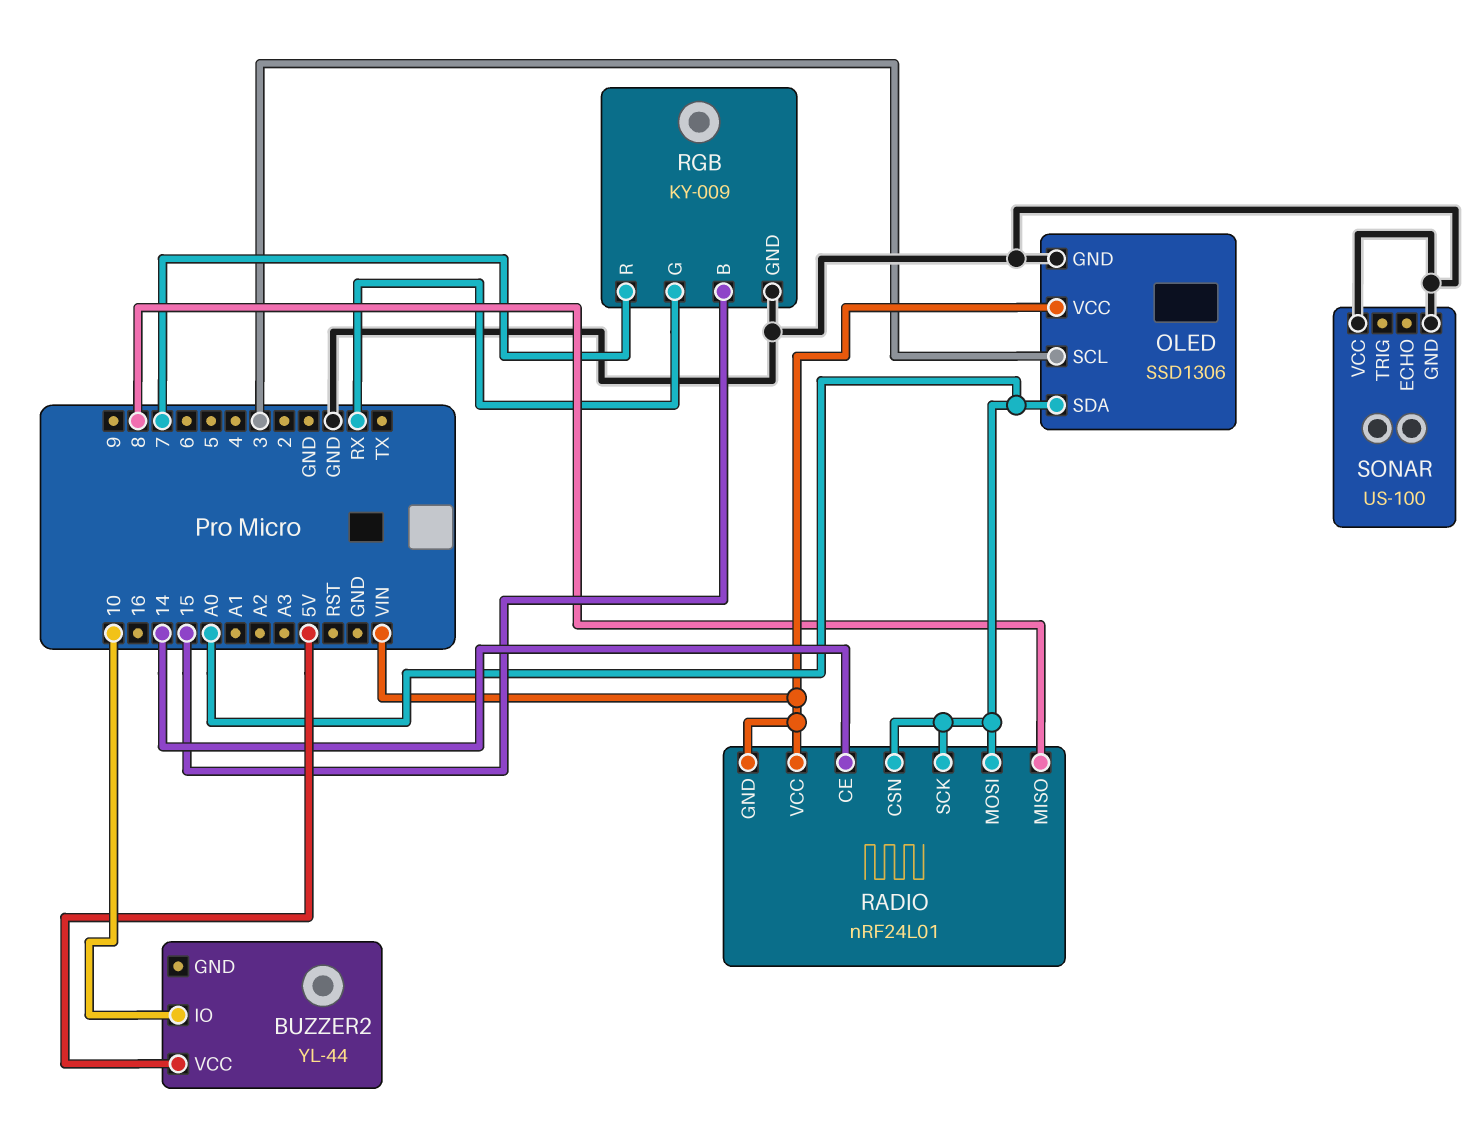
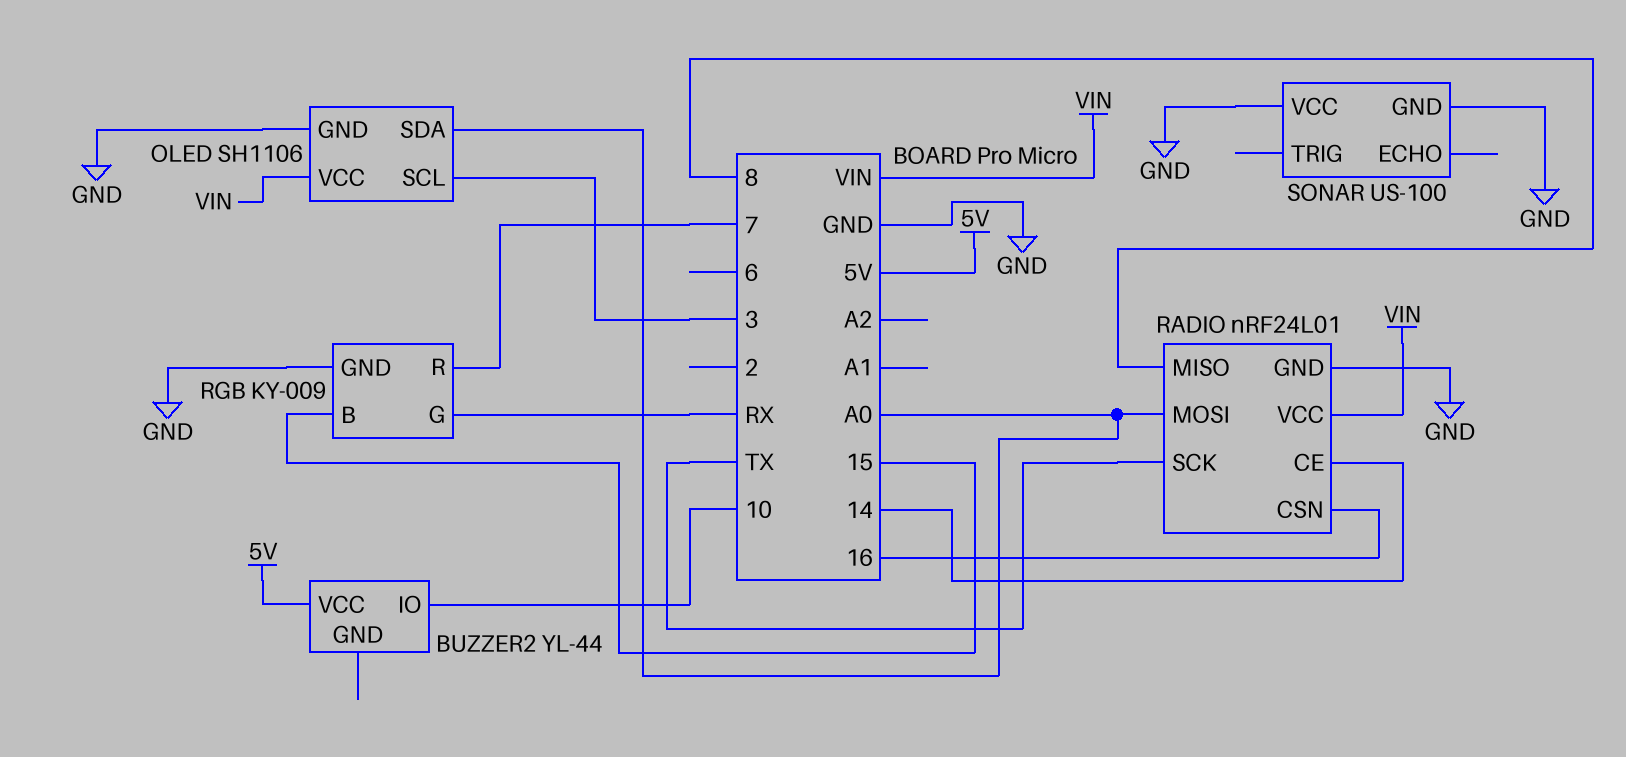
OLED: SSD1306 -> SH1106
RADIO pin CSN: A0 -> 16
RADIO pin GND: VIN -> GND
RADIO pin SCK: A0 -> TX

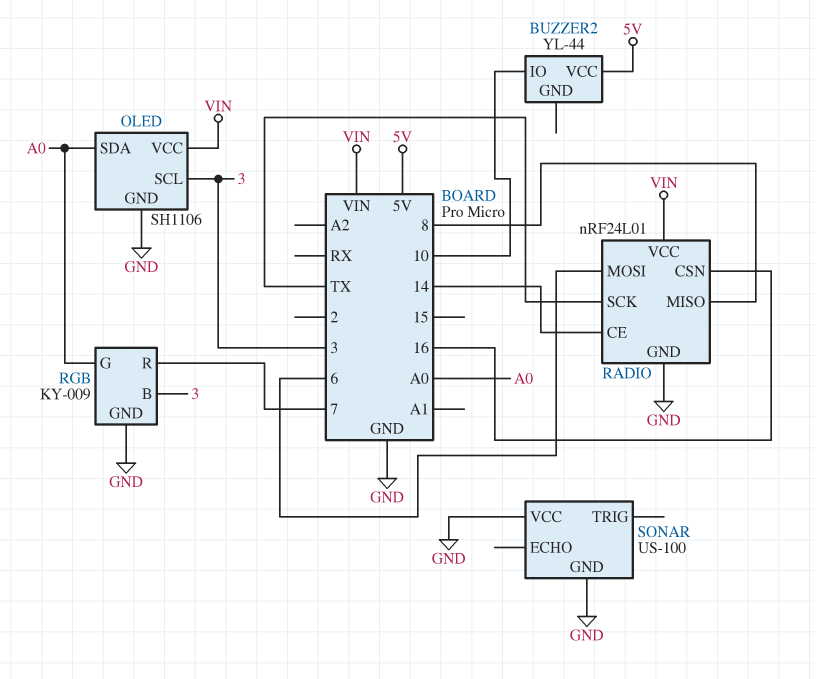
RADIO pin MOSI: A0 -> 6
RGB pin B: 15 -> 3
RGB pin G: RX -> A0

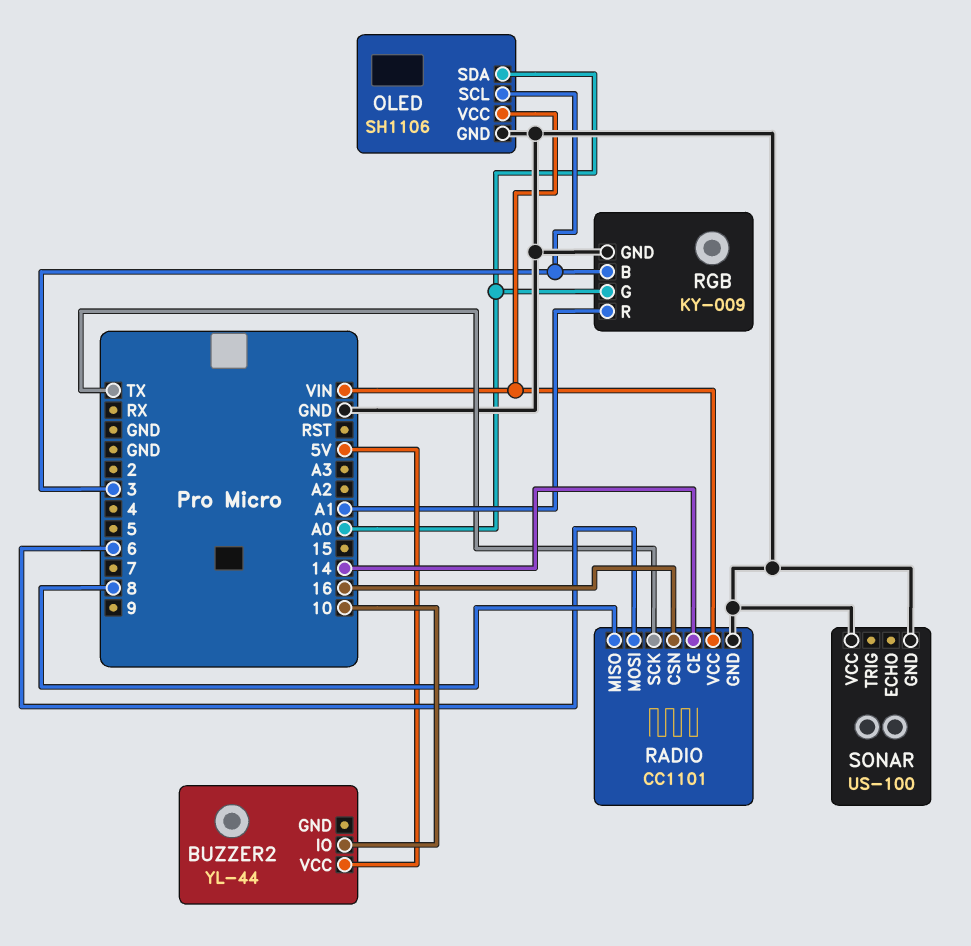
RADIO: nRF24L01 -> CC1101
RGB pin R: 7 -> A1

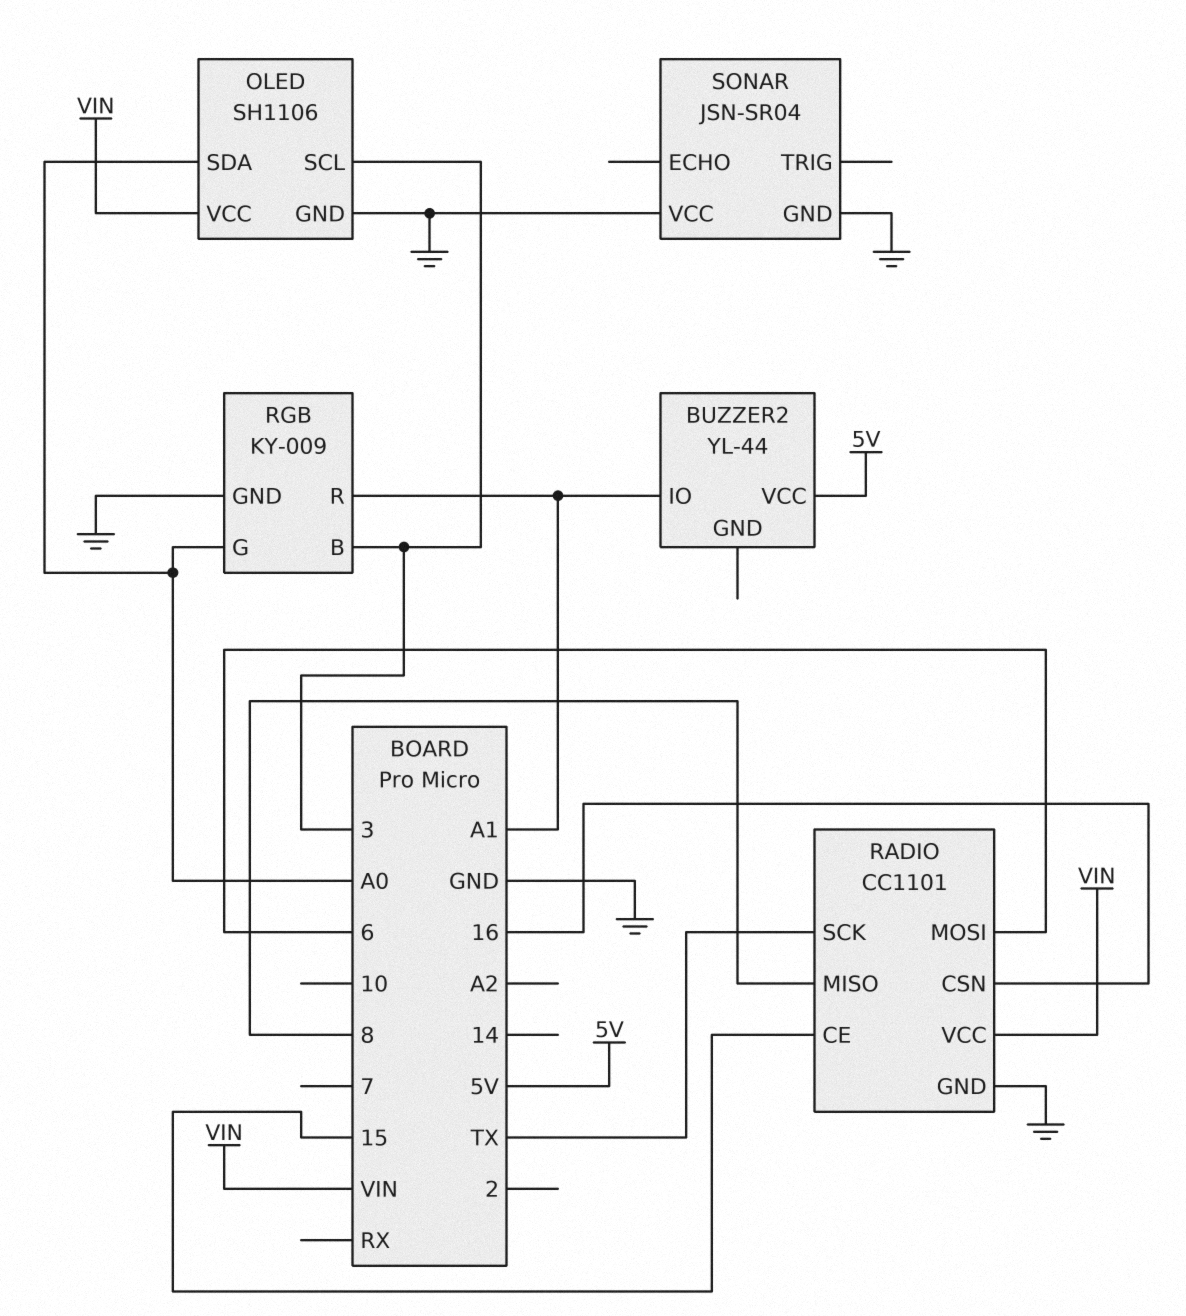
BUZZER2 pin IO: 10 -> A1
RADIO pin CE: 14 -> 15
SONAR: US-100 -> JSN-SR04

